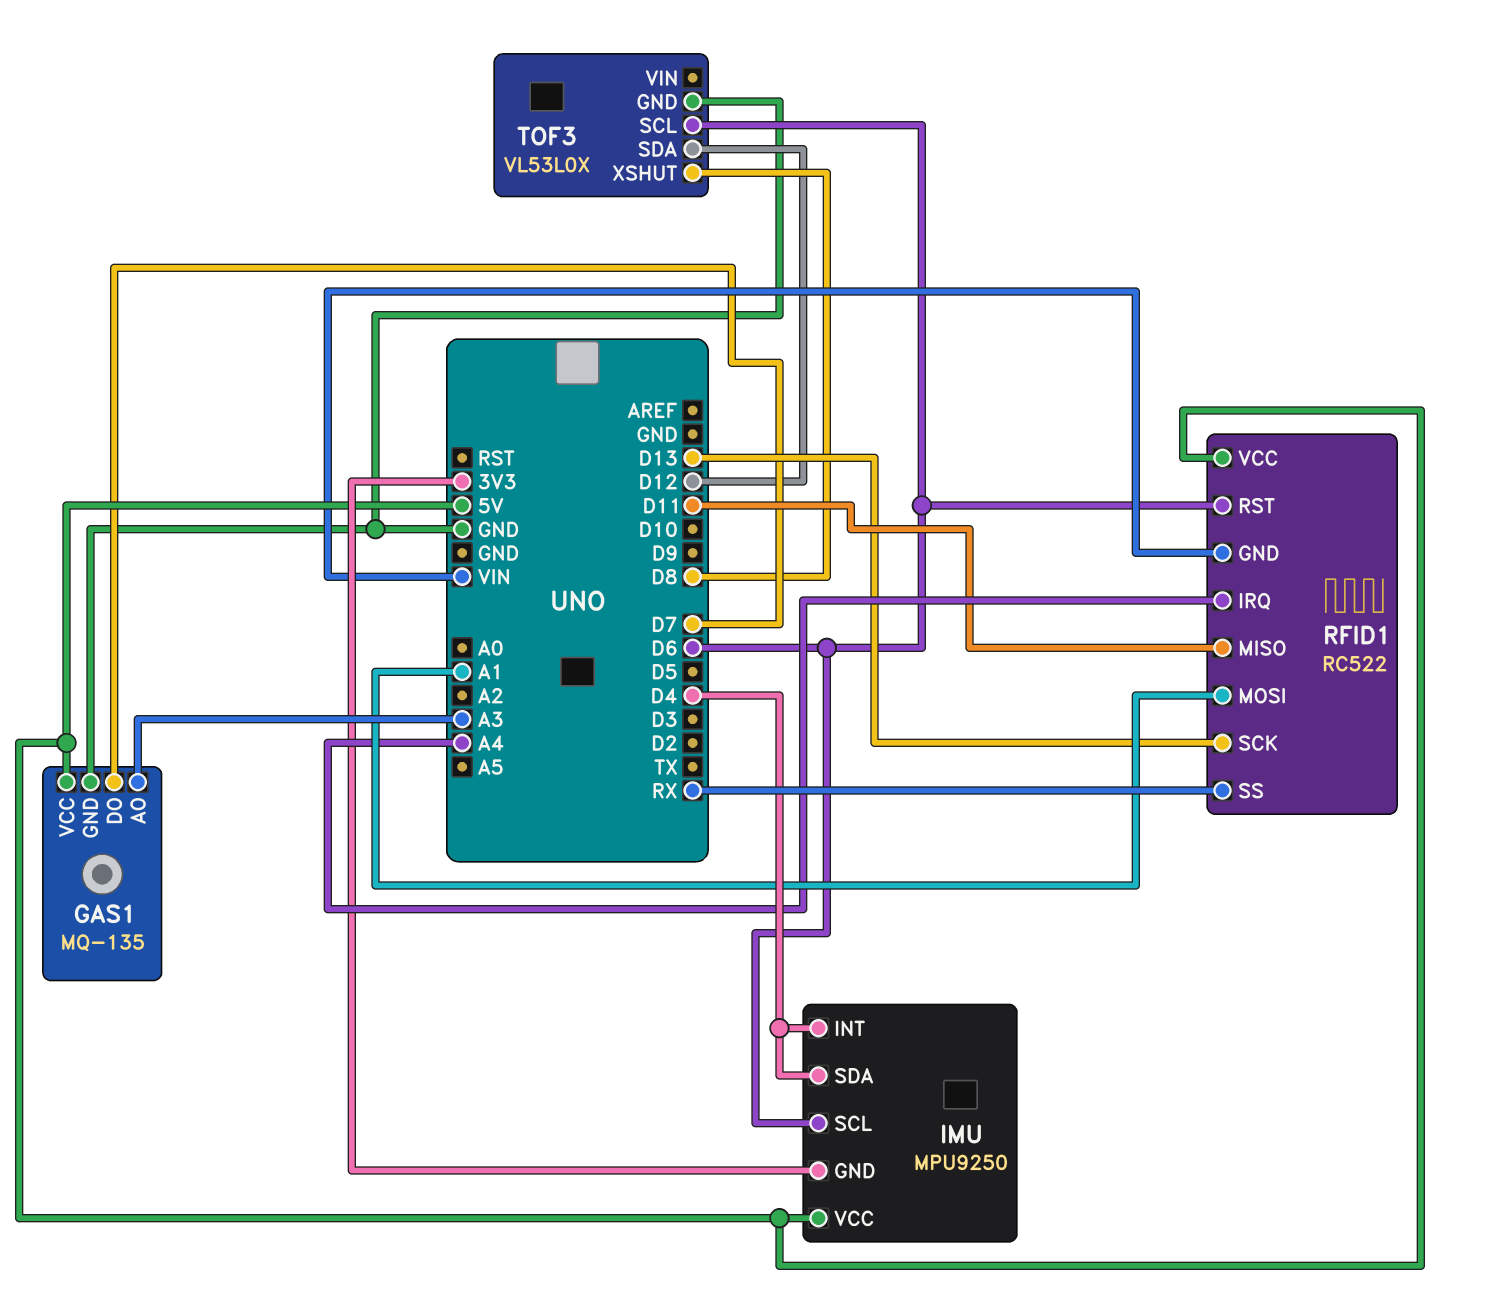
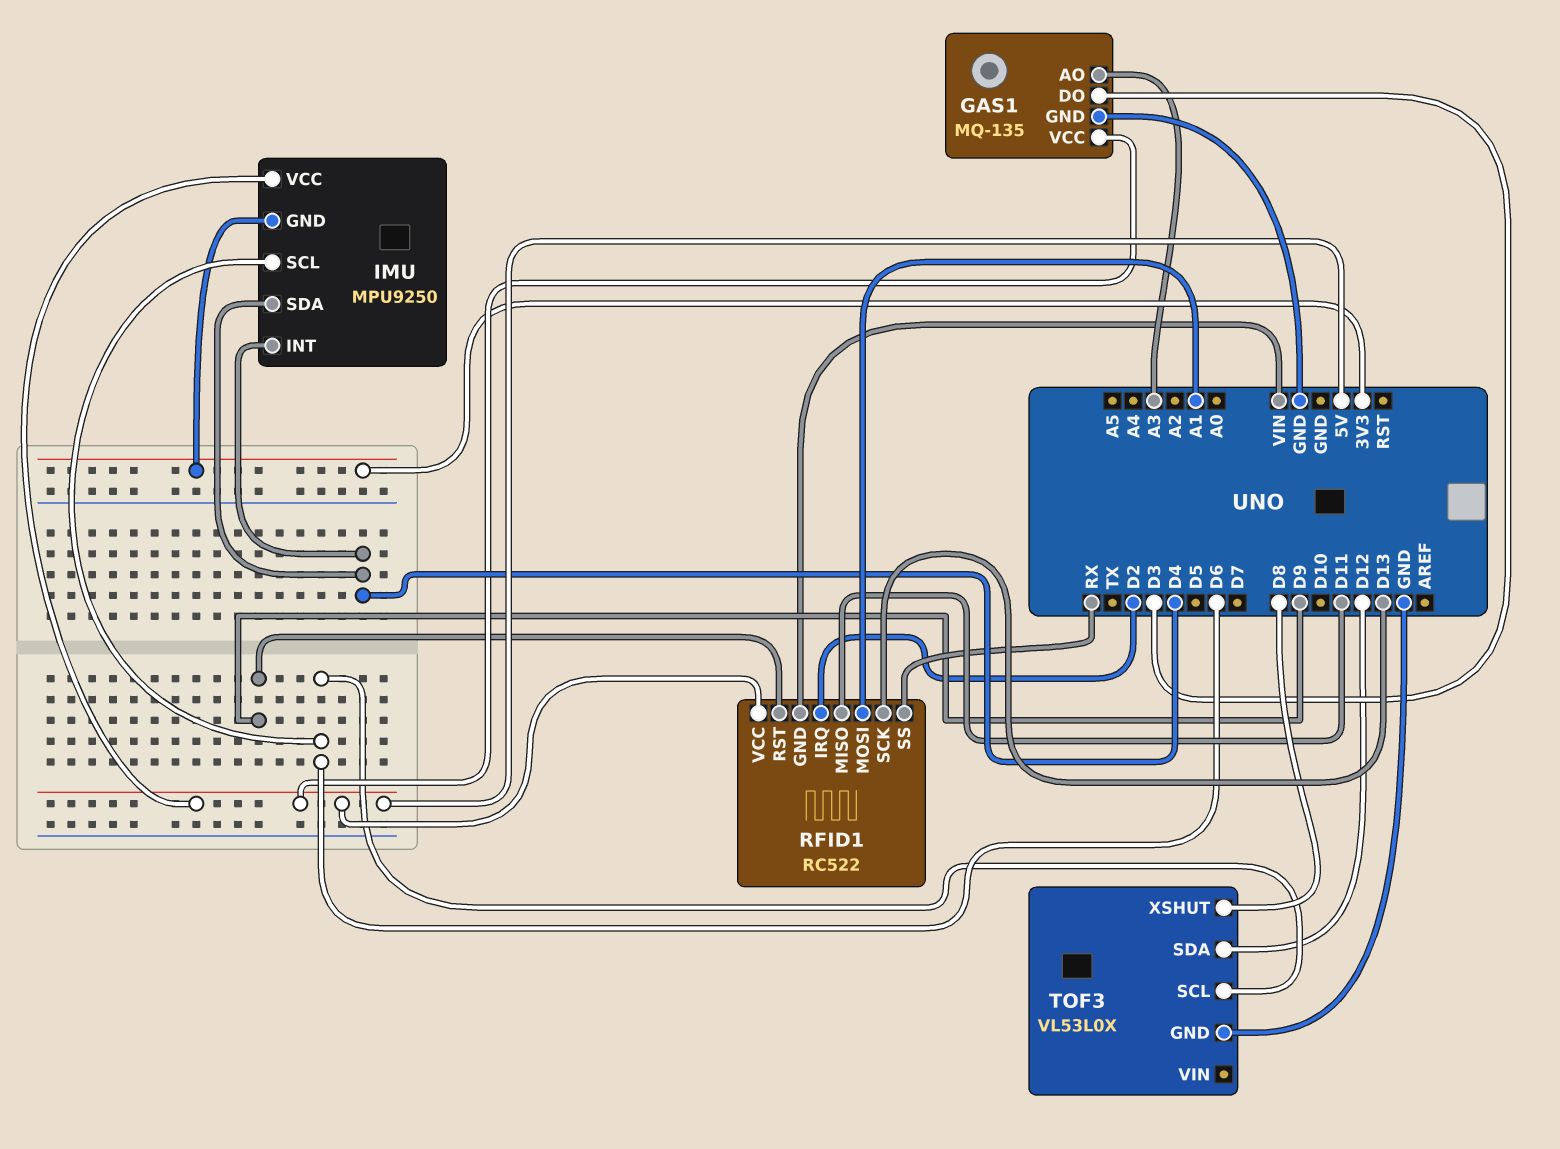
GAS1 pin DO: D7 -> D3
RFID1 pin IRQ: A4 -> D2
RFID1 pin RST: D6 -> D9

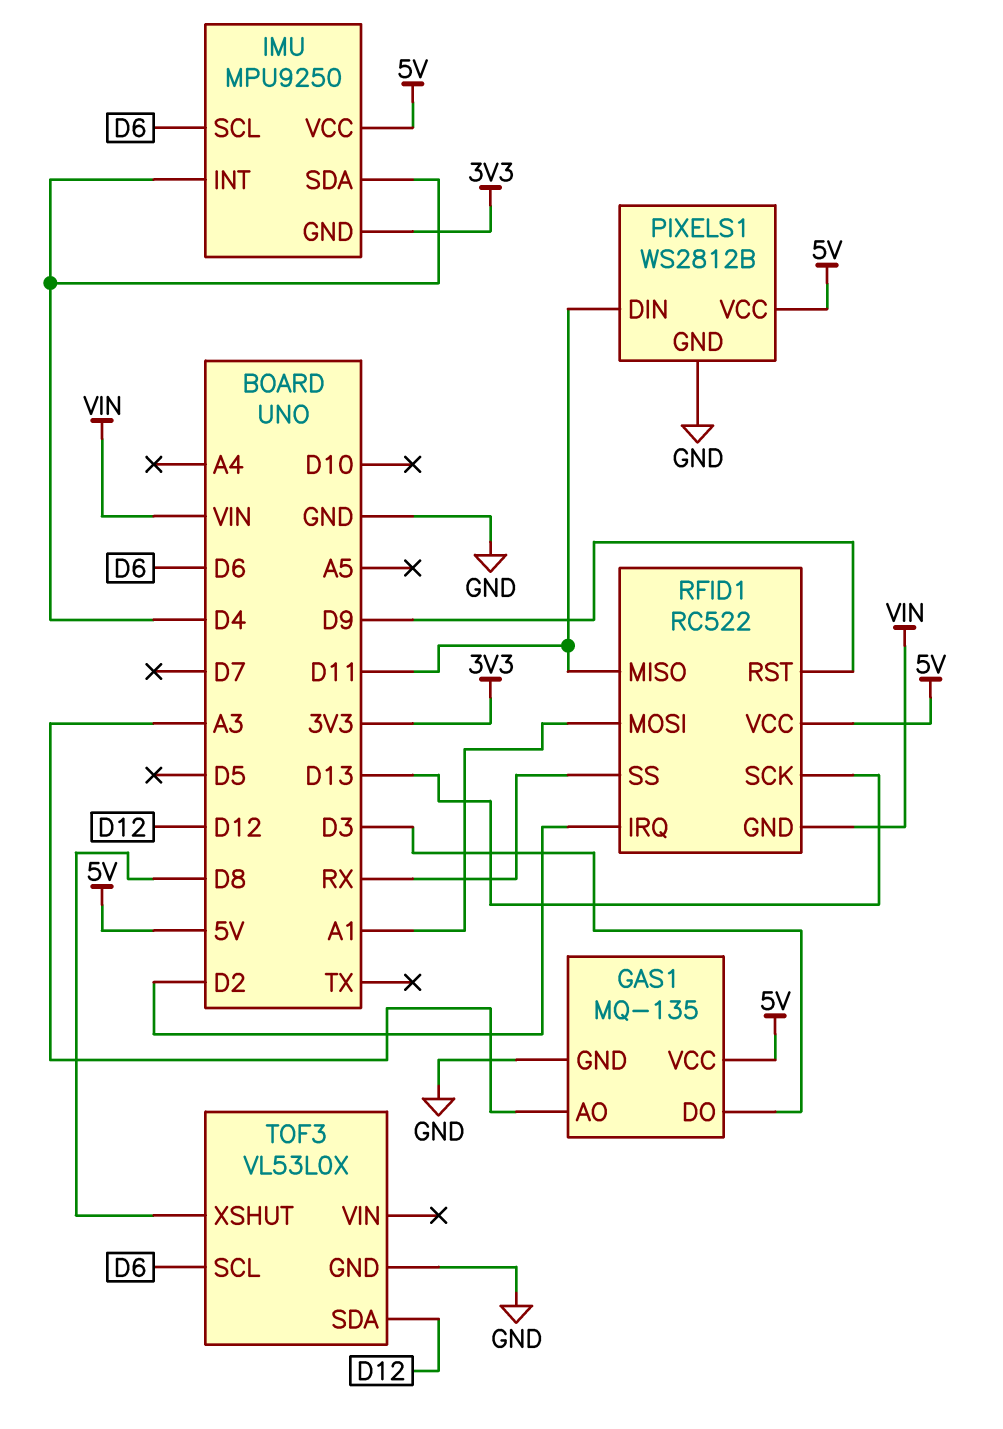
PIXELS1: none -> WS2812B
PIXELS1 pin DIN: none -> D11
PIXELS1 pin GND: none -> GND
PIXELS1 pin VCC: none -> 5V

